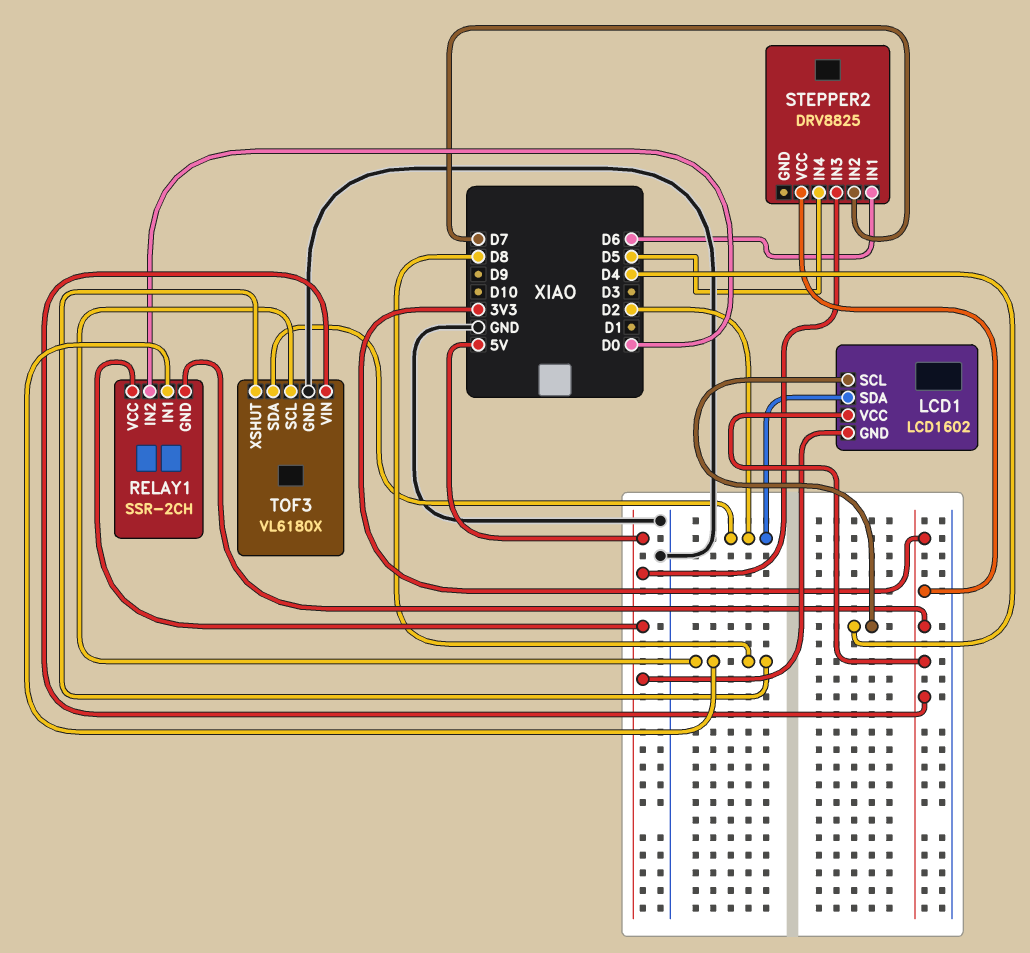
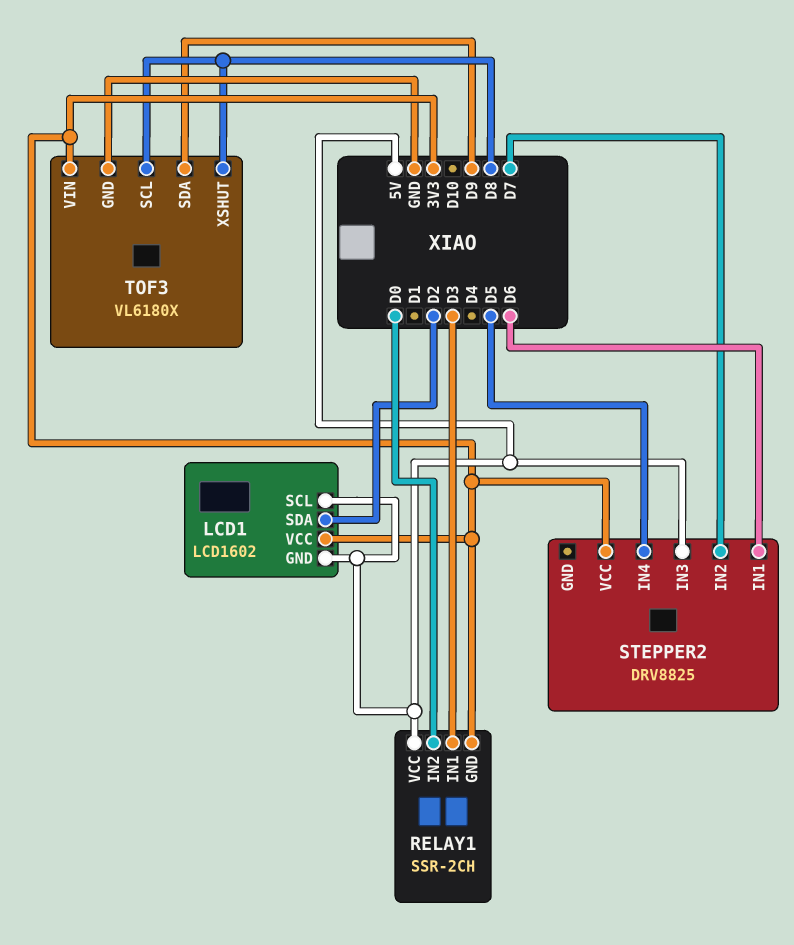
LCD1 pin SCL: D4 -> 5V
RELAY1 pin IN1: D8 -> D3
TOF3 pin SDA: D2 -> D9

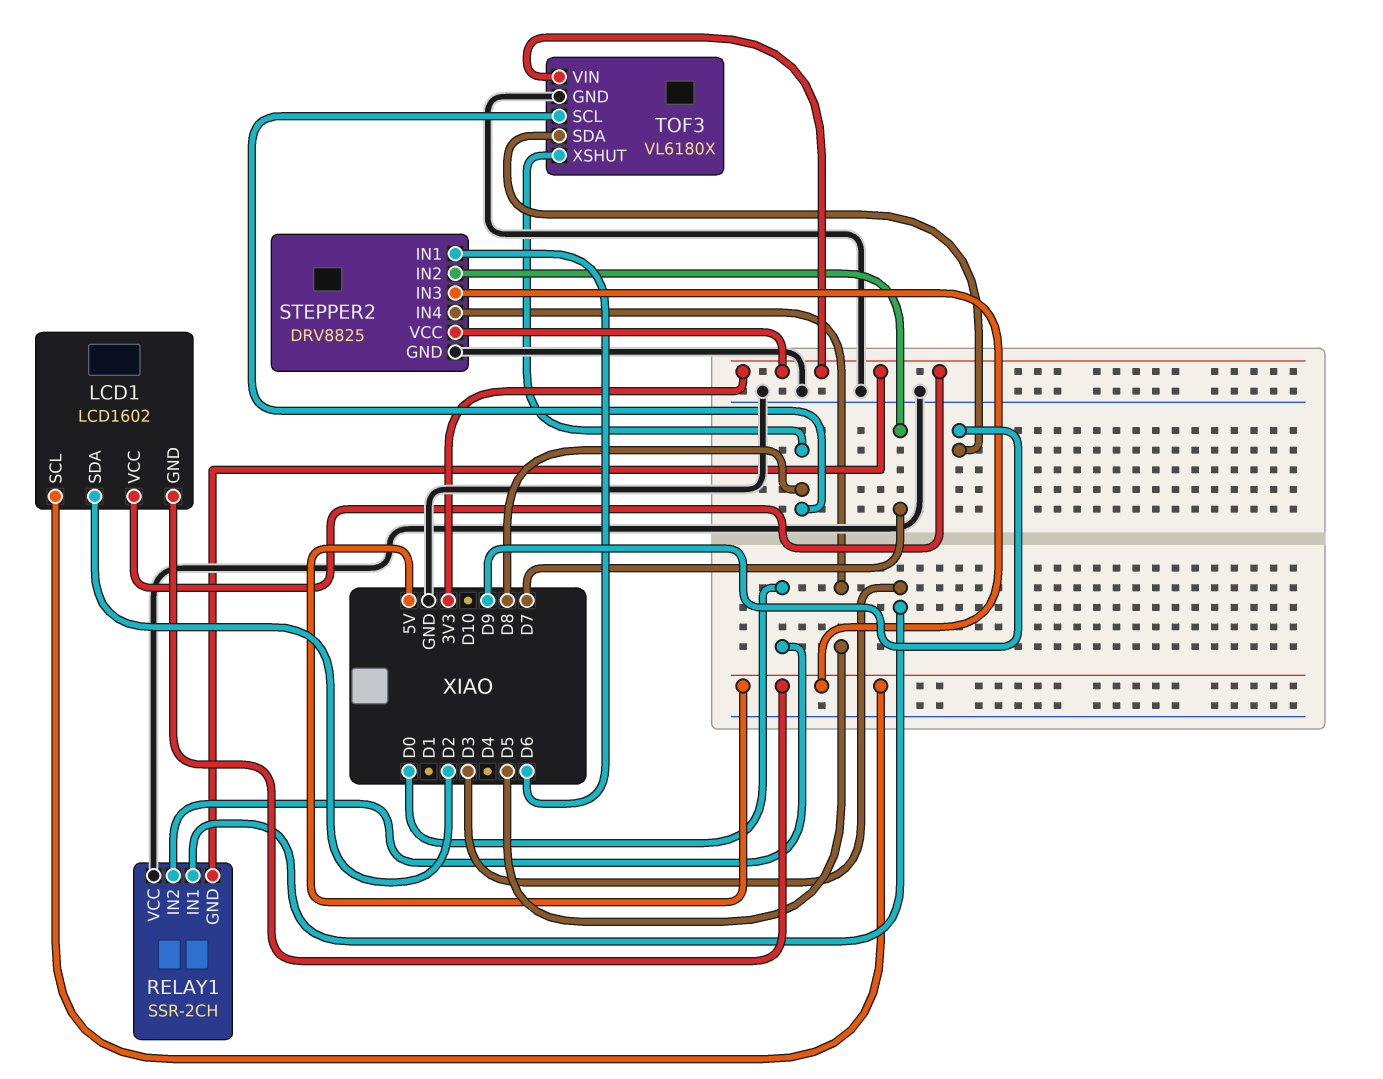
RELAY1 pin VCC: 5V -> GND
STEPPER2 pin GND: none -> GND

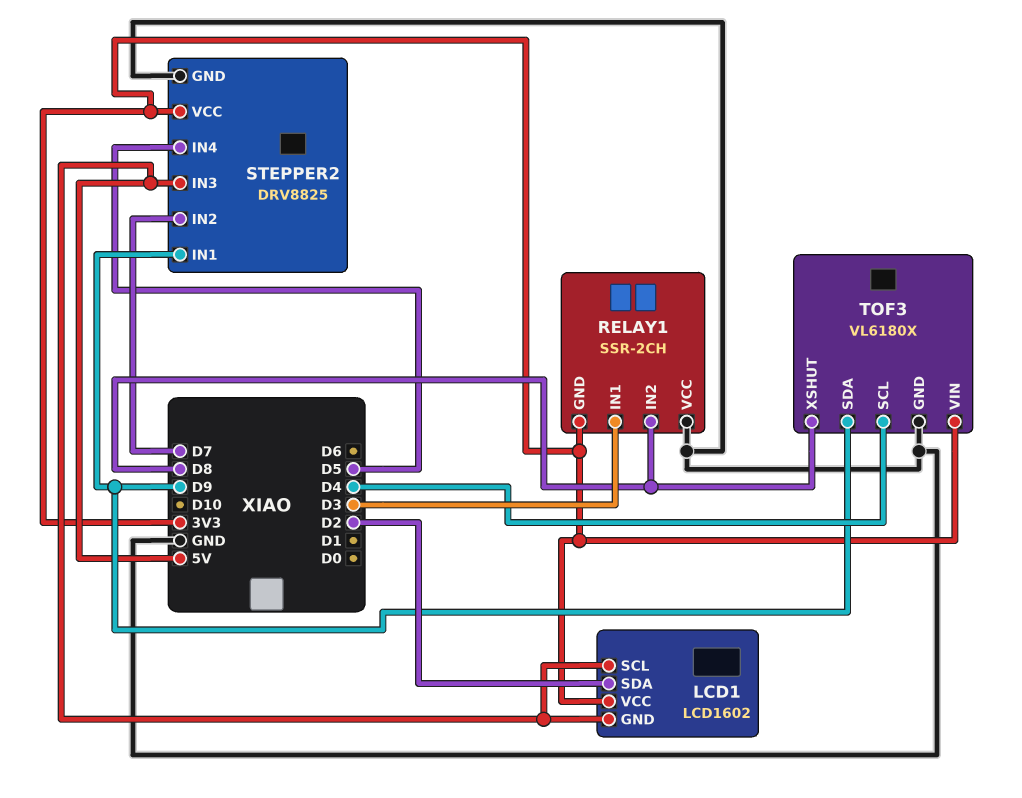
RELAY1 pin IN2: D0 -> D8
STEPPER2 pin IN1: D6 -> D9
TOF3 pin SCL: D8 -> D4

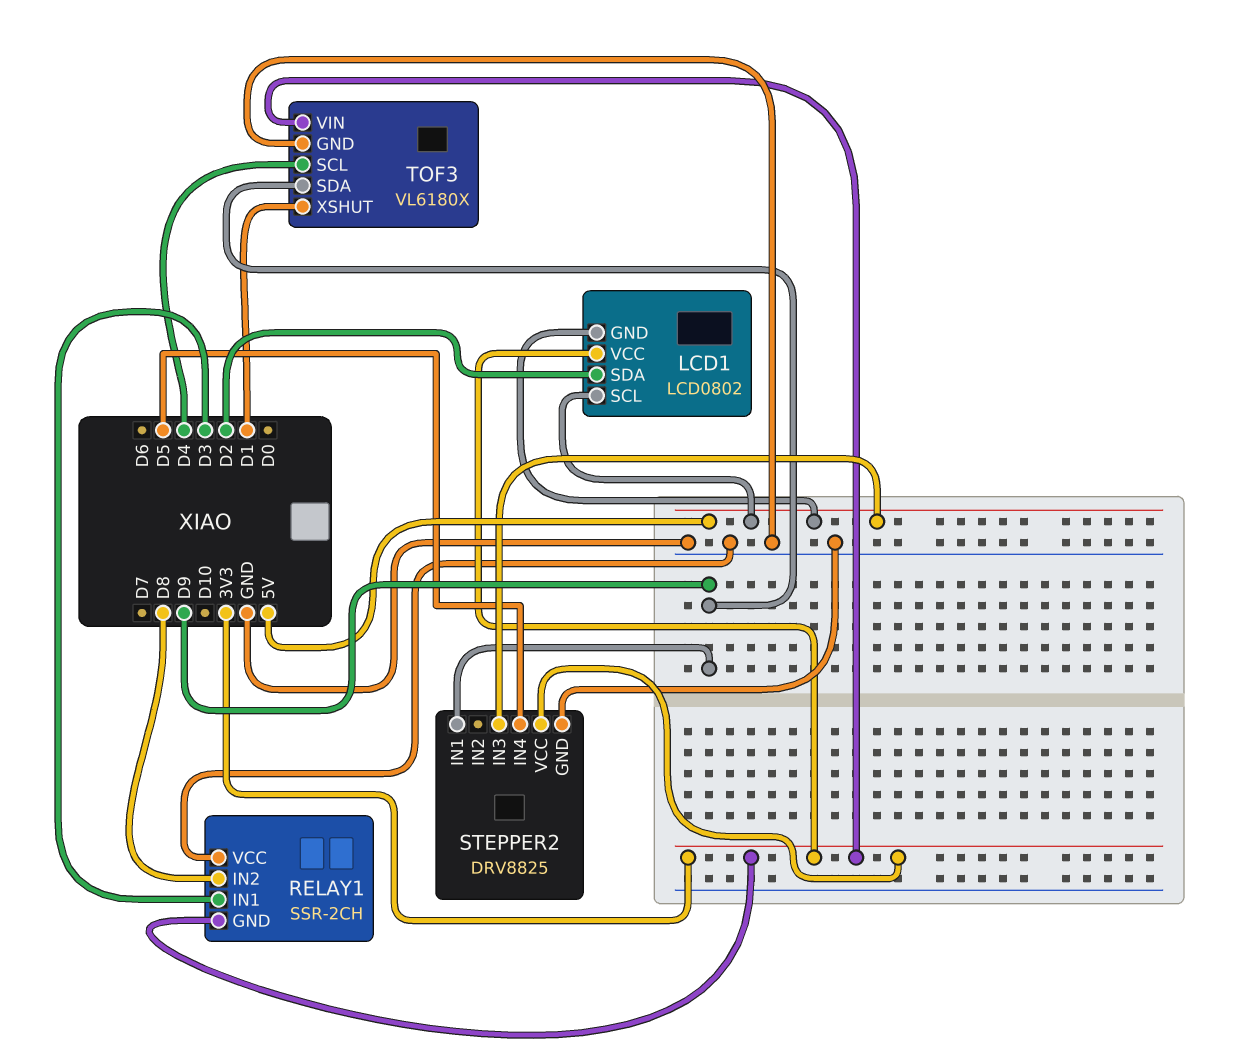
LCD1: LCD1602 -> LCD0802
STEPPER2 pin IN2: D7 -> none
TOF3 pin XSHUT: D8 -> D1

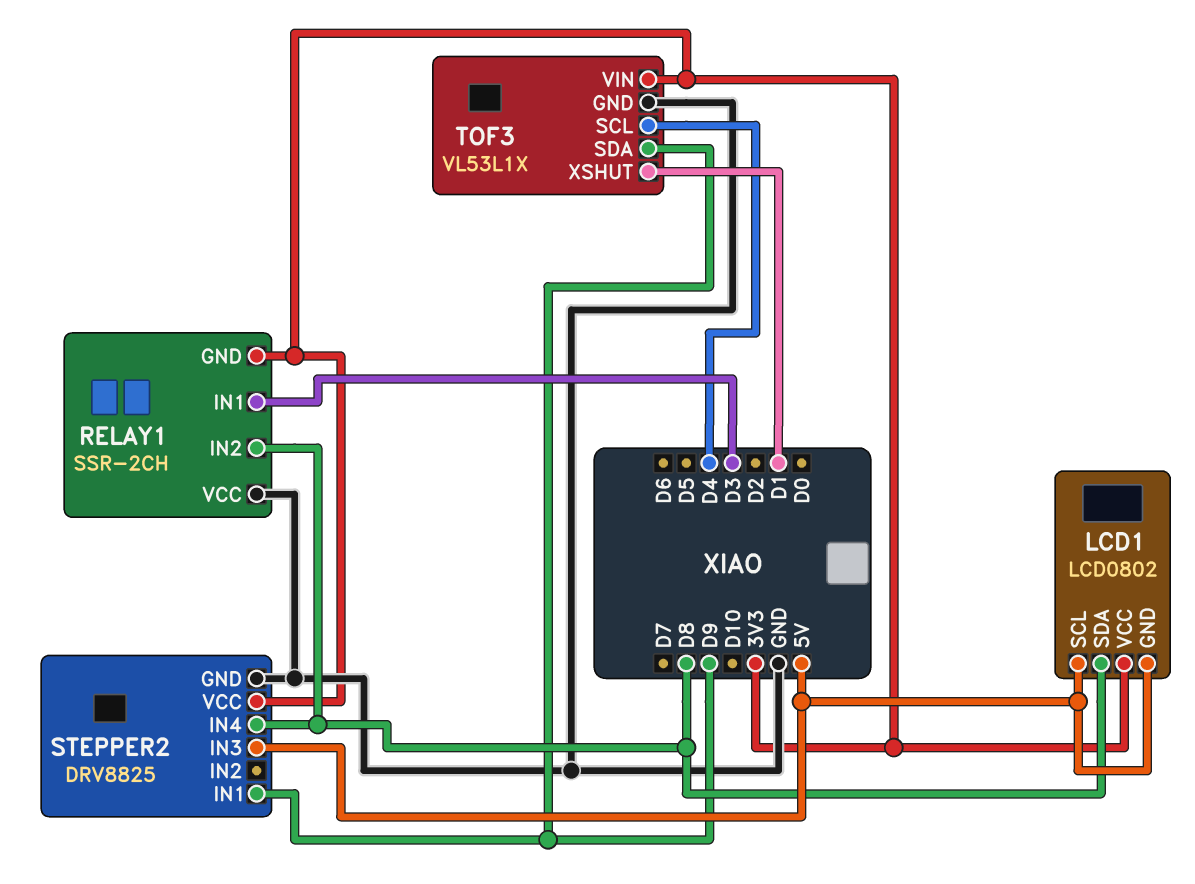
LCD1 pin SDA: D2 -> D8
STEPPER2 pin IN4: D5 -> D8
TOF3: VL6180X -> VL53L1X

